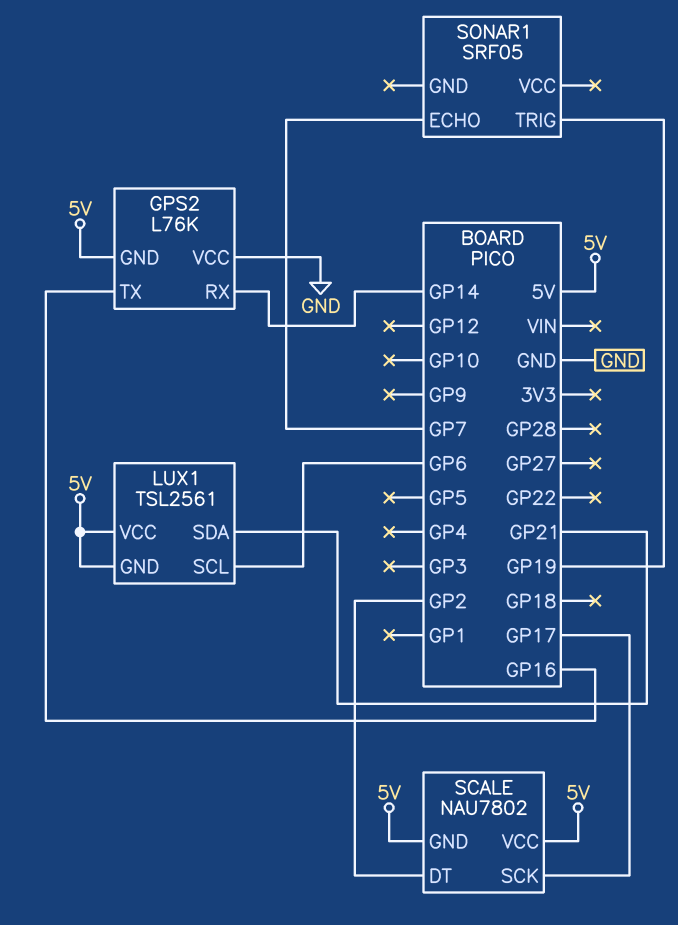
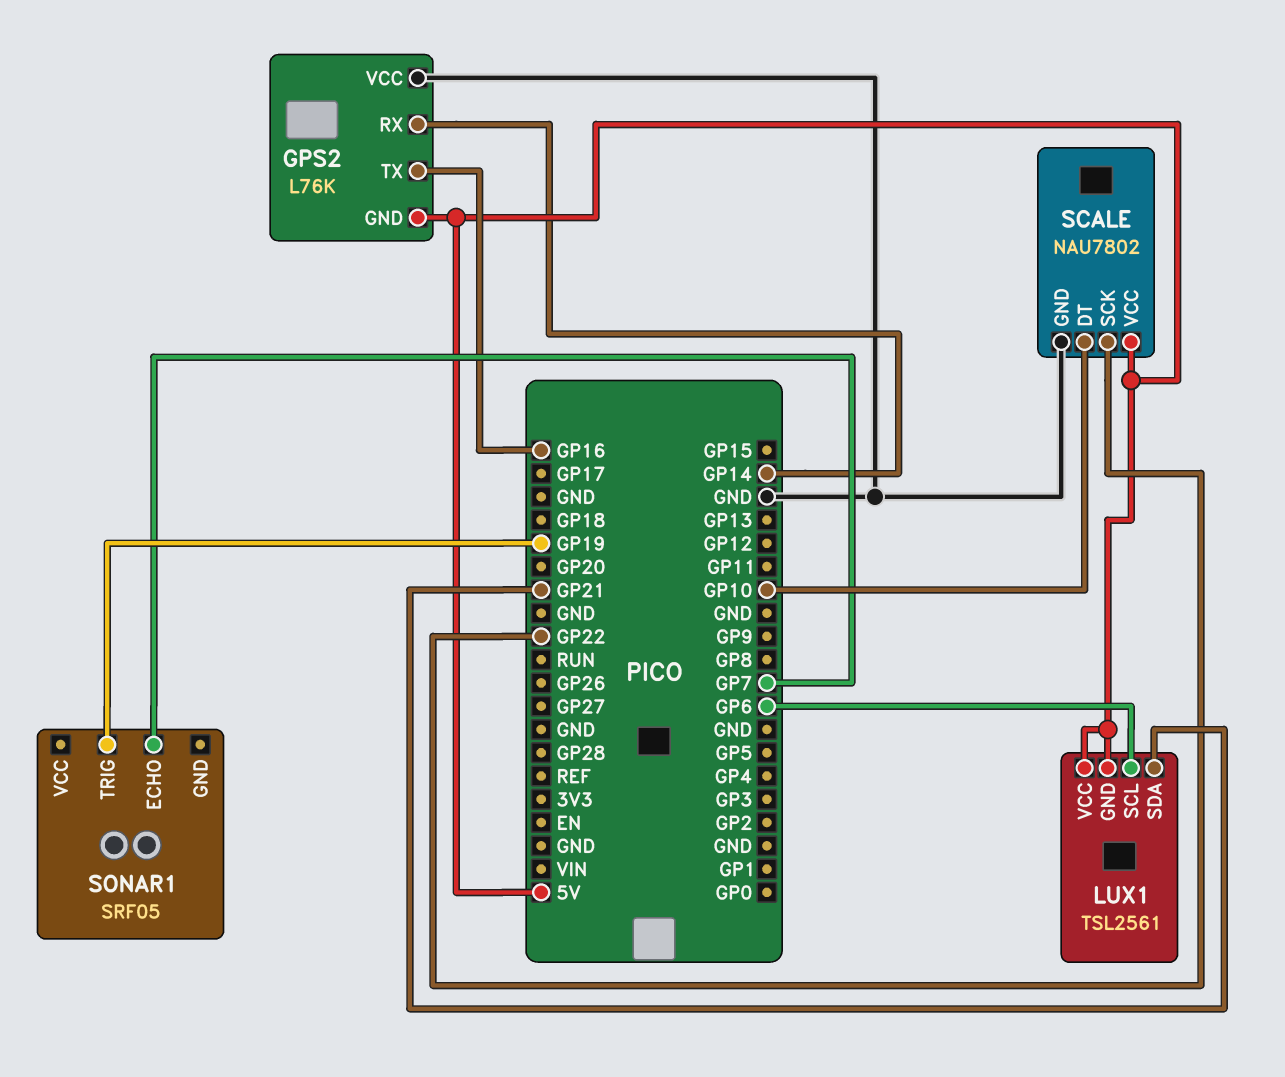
SCALE pin DT: GP2 -> GP10
SCALE pin GND: 5V -> GND
SCALE pin SCK: GP17 -> GP22

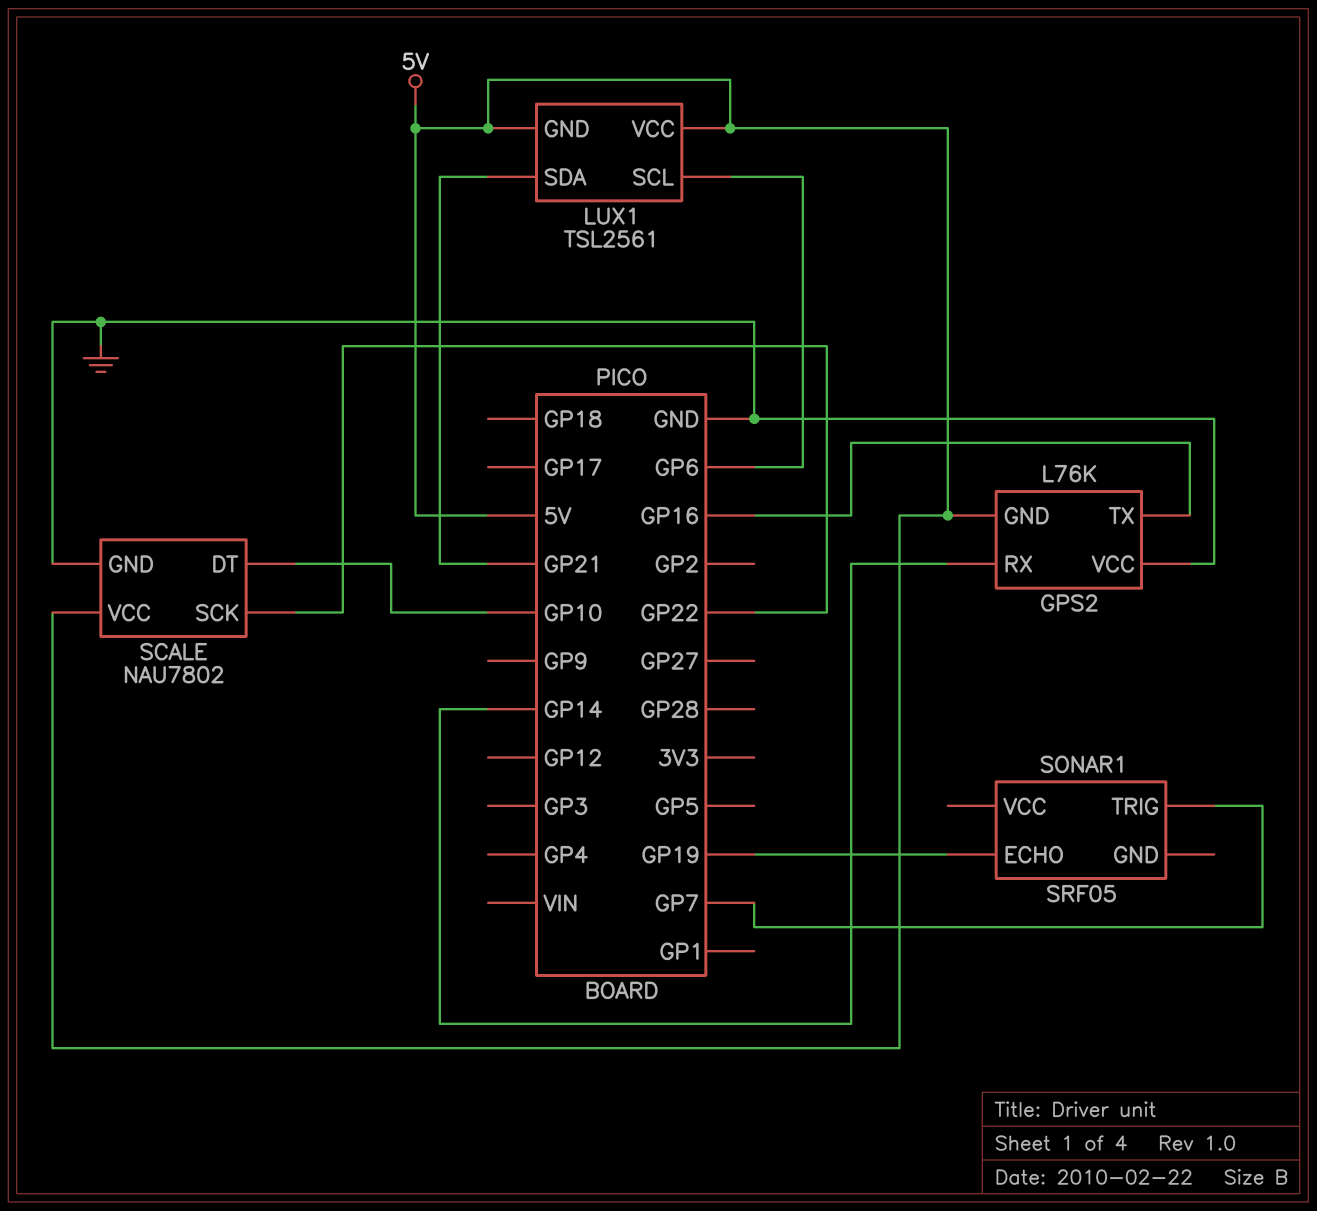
SONAR1 pin ECHO: GP7 -> GP19
SONAR1 pin TRIG: GP19 -> GP7

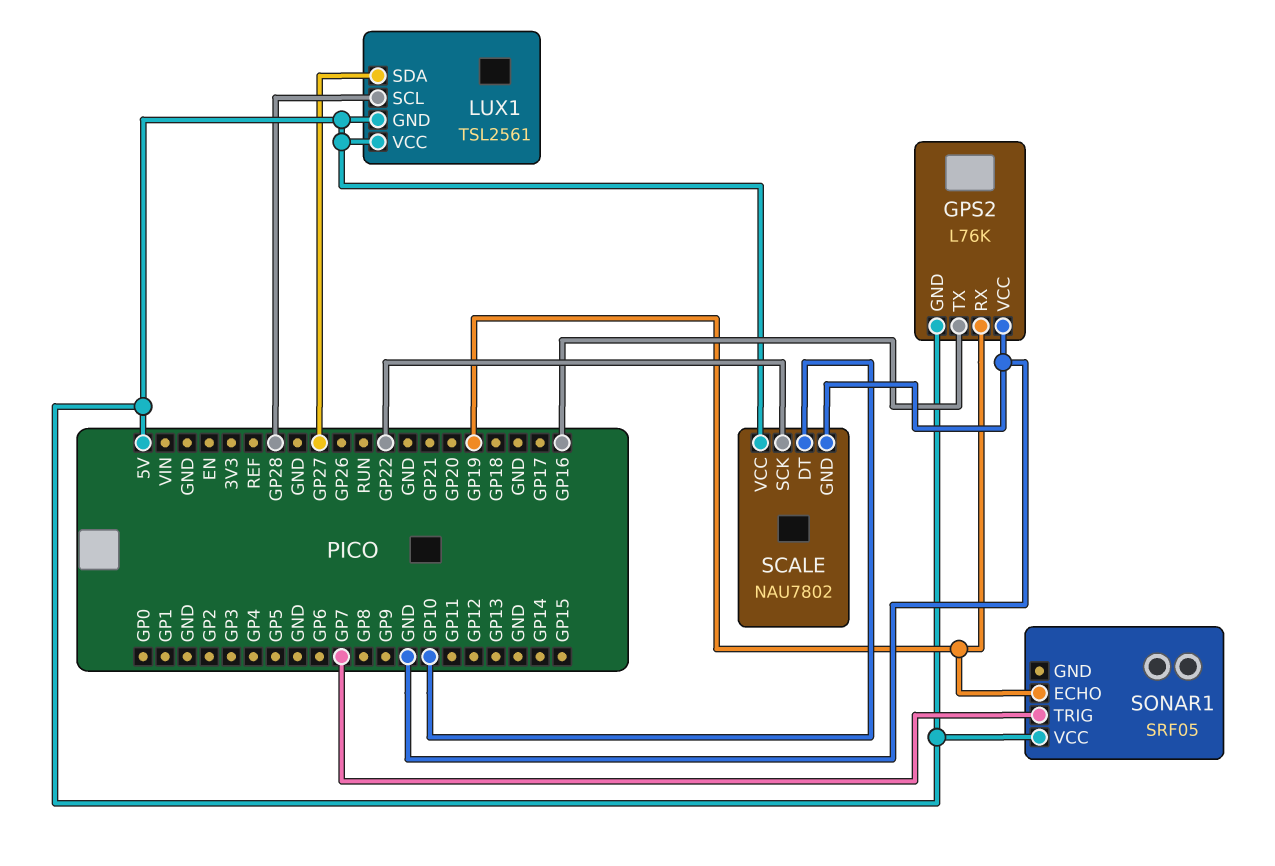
GPS2 pin RX: GP14 -> GP19
LUX1 pin SCL: GP6 -> GP28
LUX1 pin SDA: GP21 -> GP27
SONAR1 pin VCC: none -> 5V

